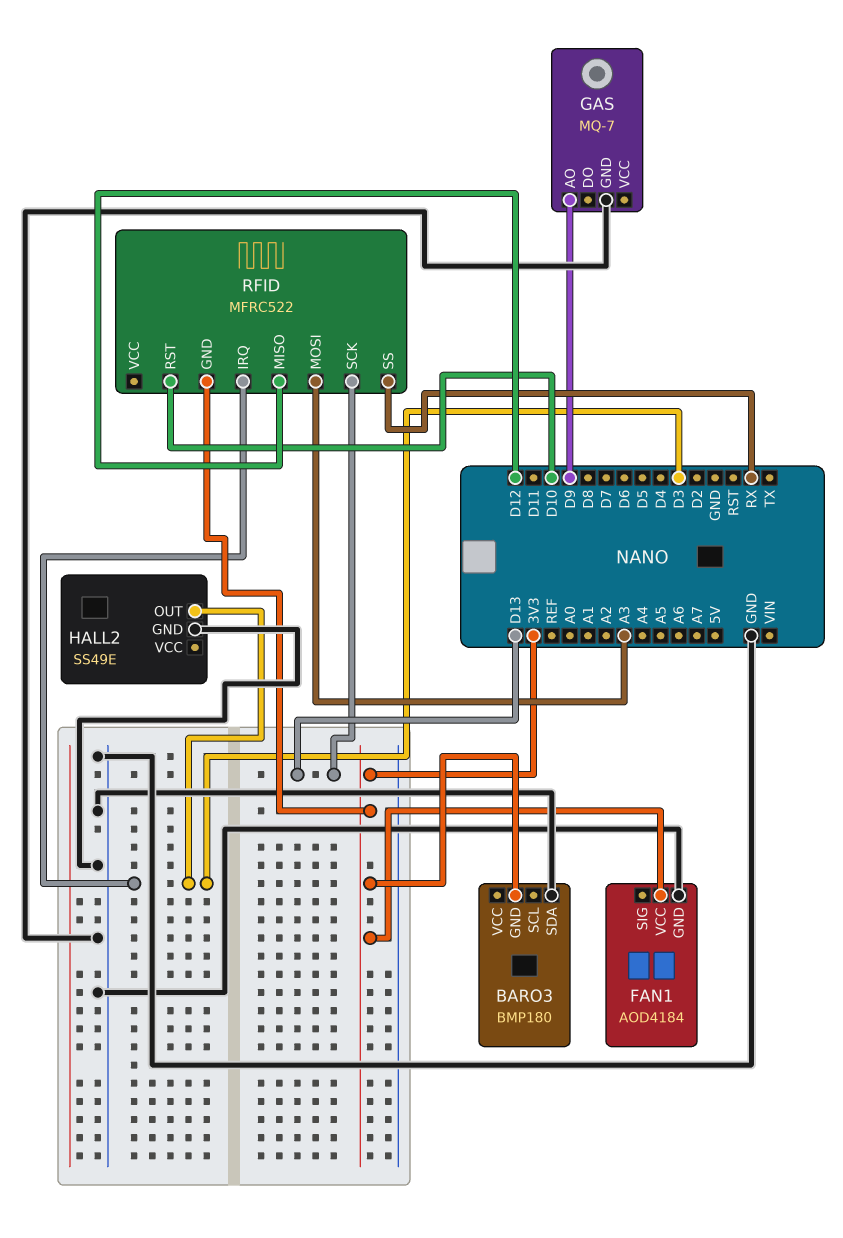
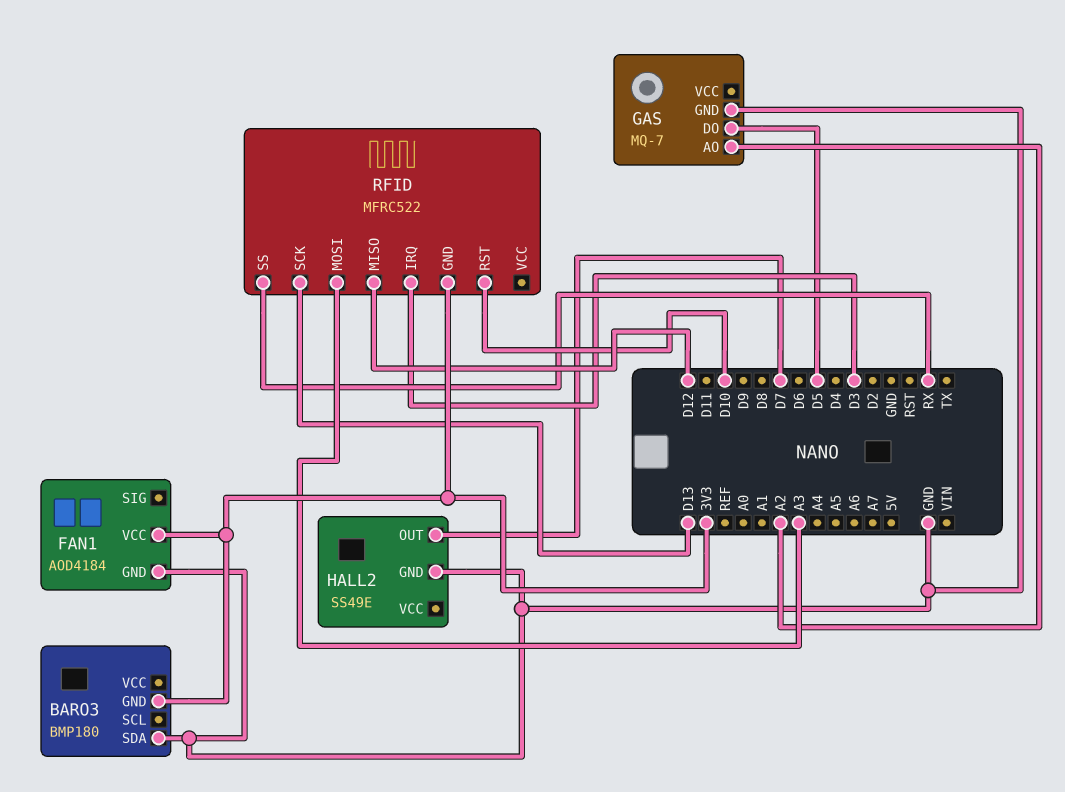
GAS pin AO: D9 -> A2
GAS pin DO: none -> D5
HALL2 pin OUT: D3 -> D7

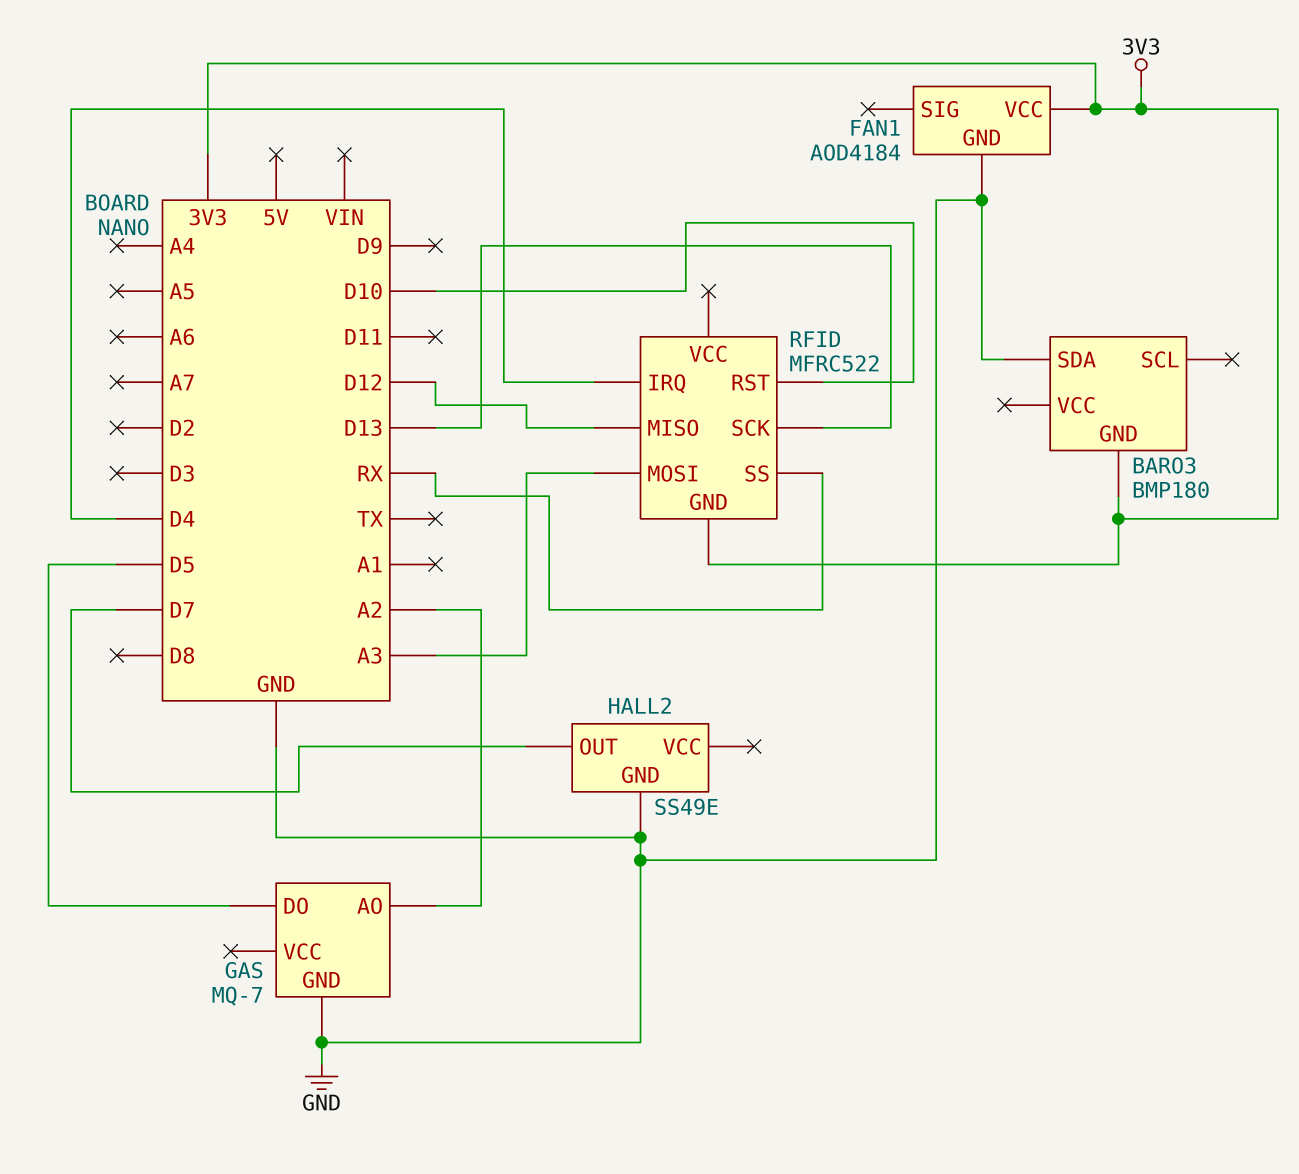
RFID pin IRQ: D3 -> D4

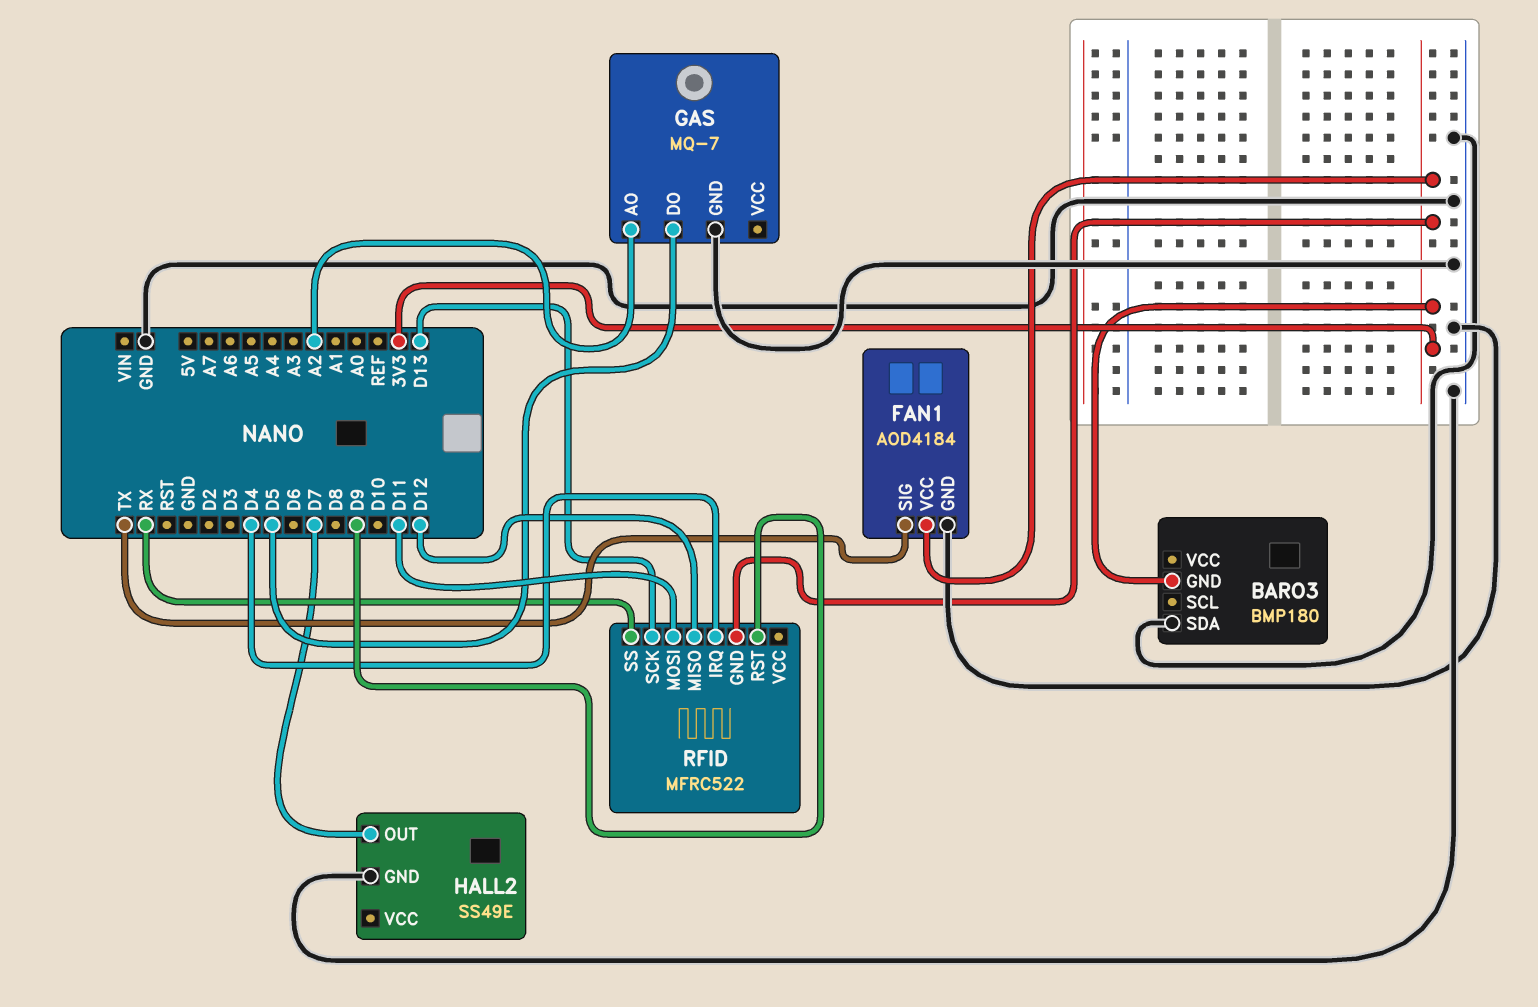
FAN1 pin SIG: none -> TX
RFID pin MOSI: A3 -> D11
RFID pin RST: D10 -> D9

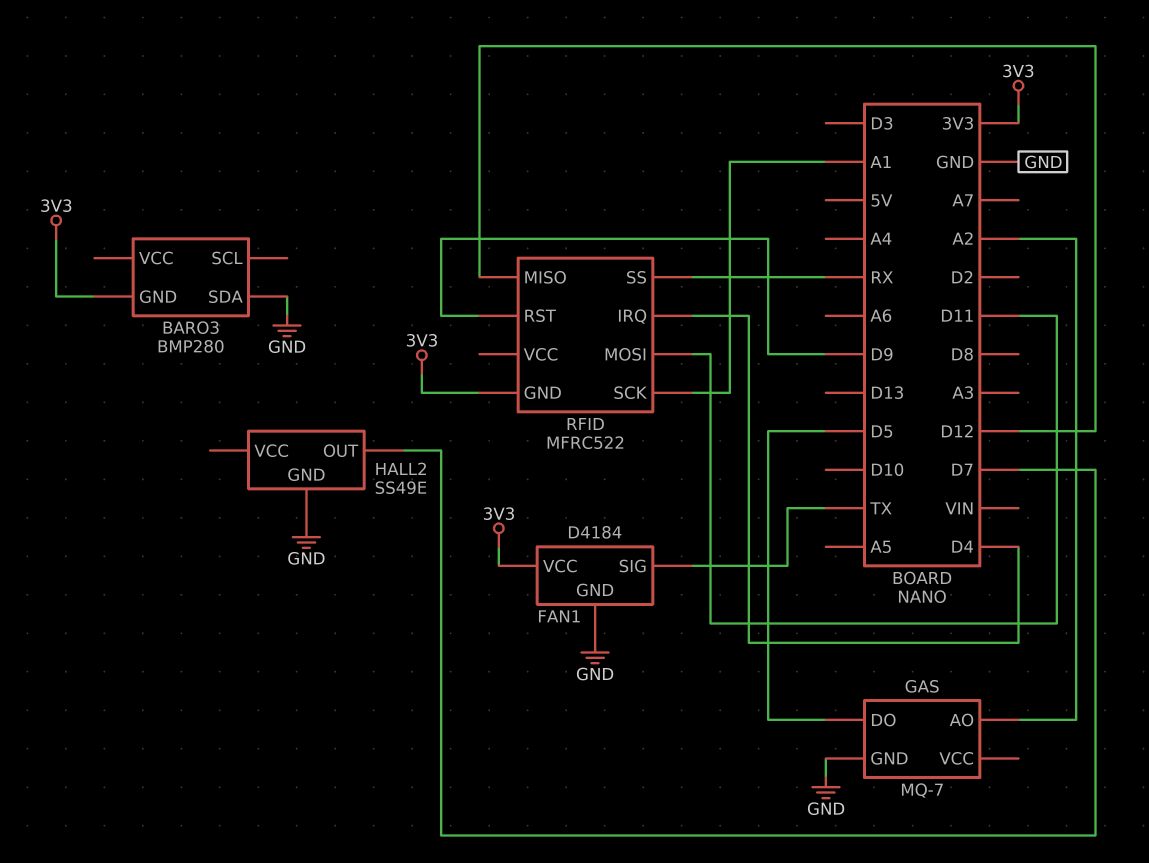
BARO3: BMP180 -> BMP280
FAN1: AOD4184 -> D4184
RFID pin SCK: D13 -> A1

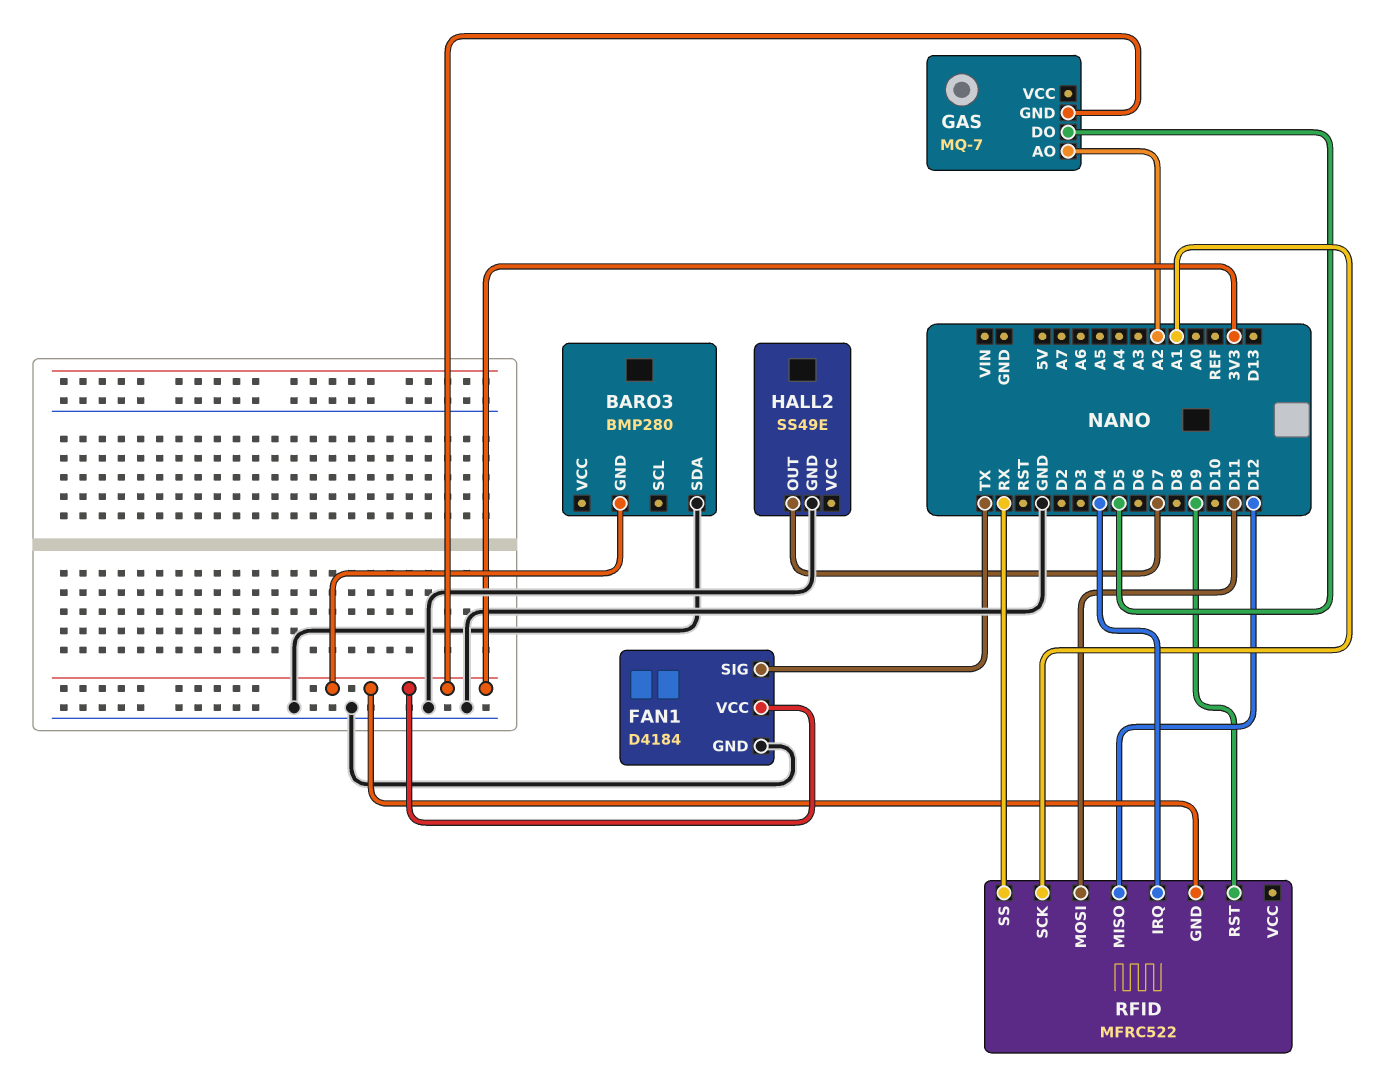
GAS pin GND: GND -> 3V3

